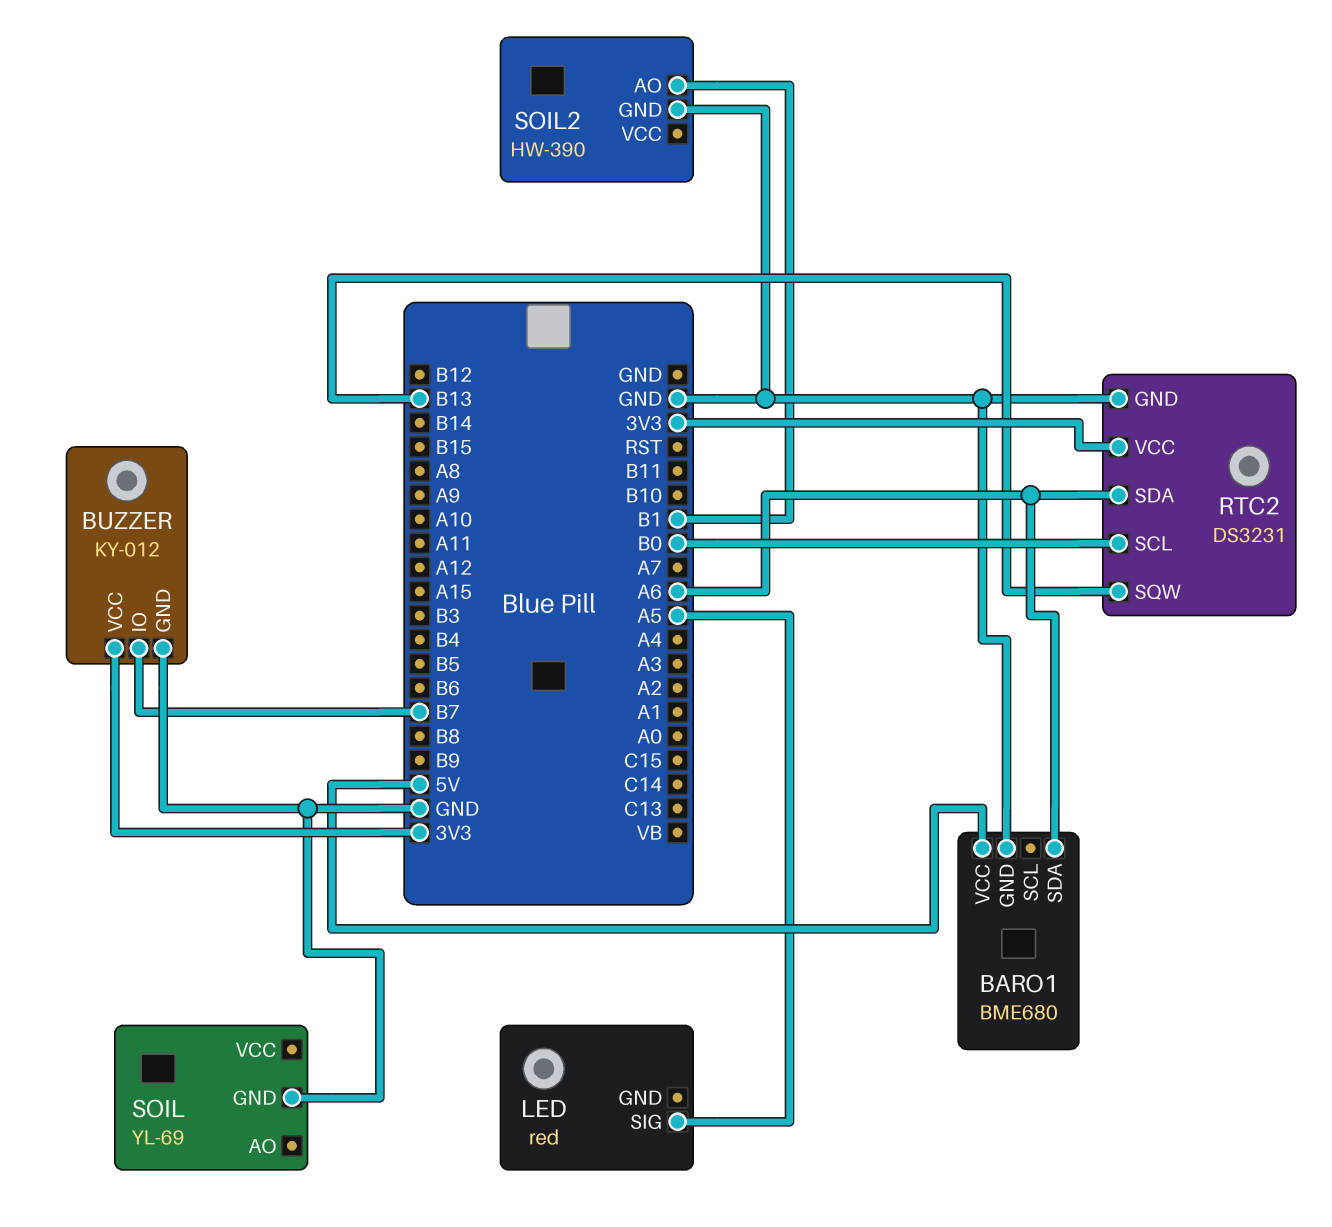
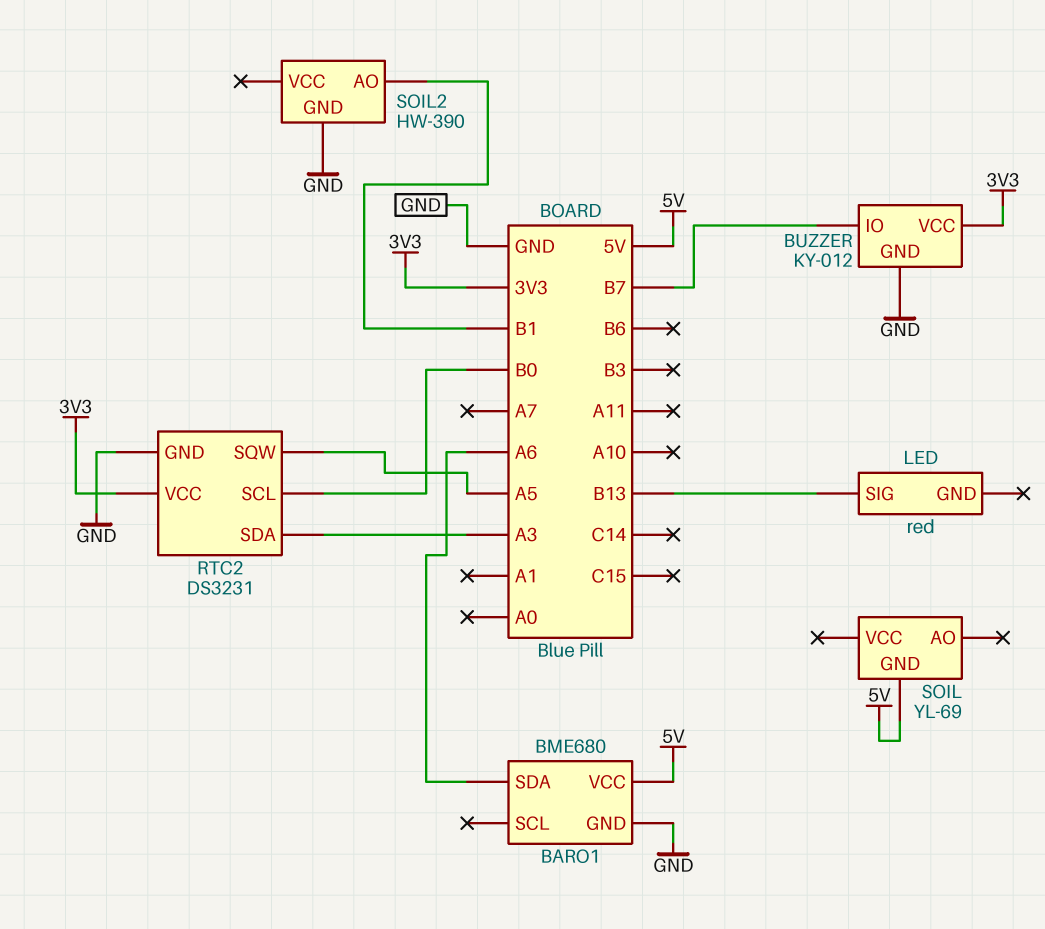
LED pin SIG: A5 -> B13
RTC2 pin SDA: A6 -> A3
RTC2 pin SQW: B13 -> A5
SOIL pin GND: GND -> 5V

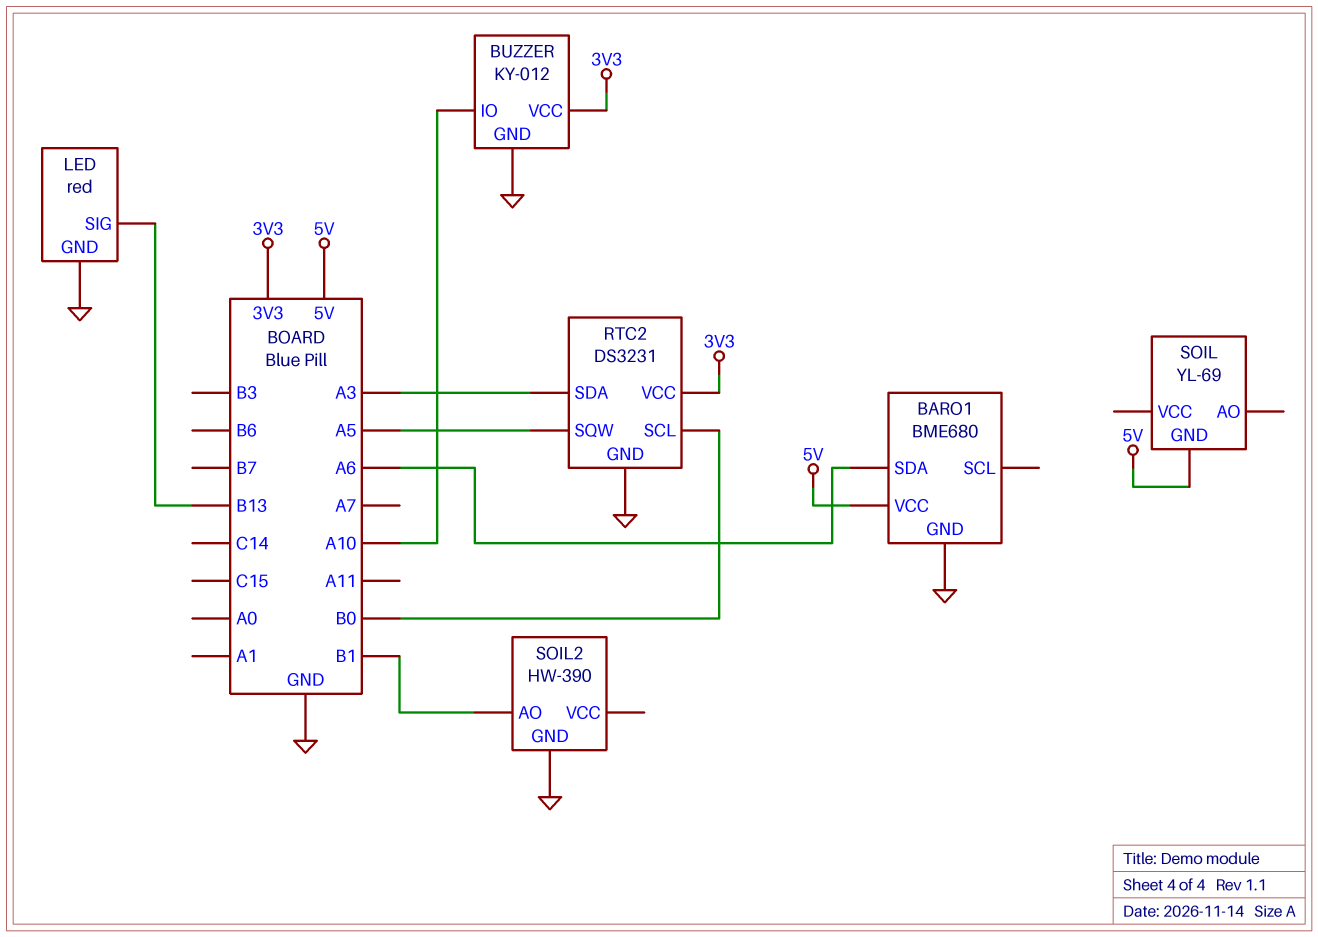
BUZZER pin IO: B7 -> A10
LED pin GND: none -> GND

